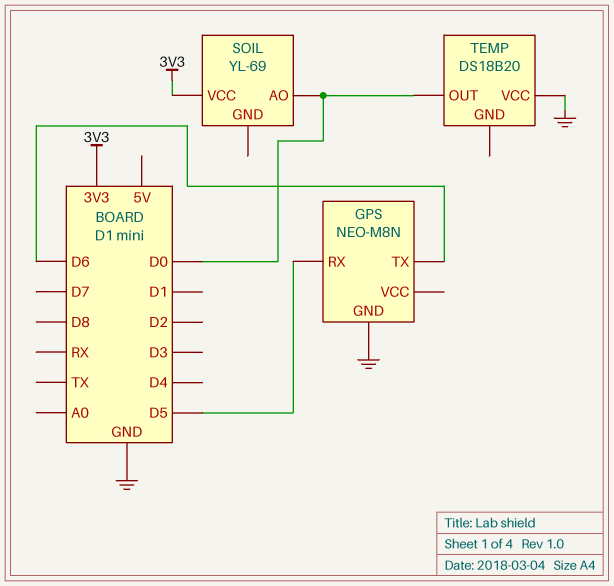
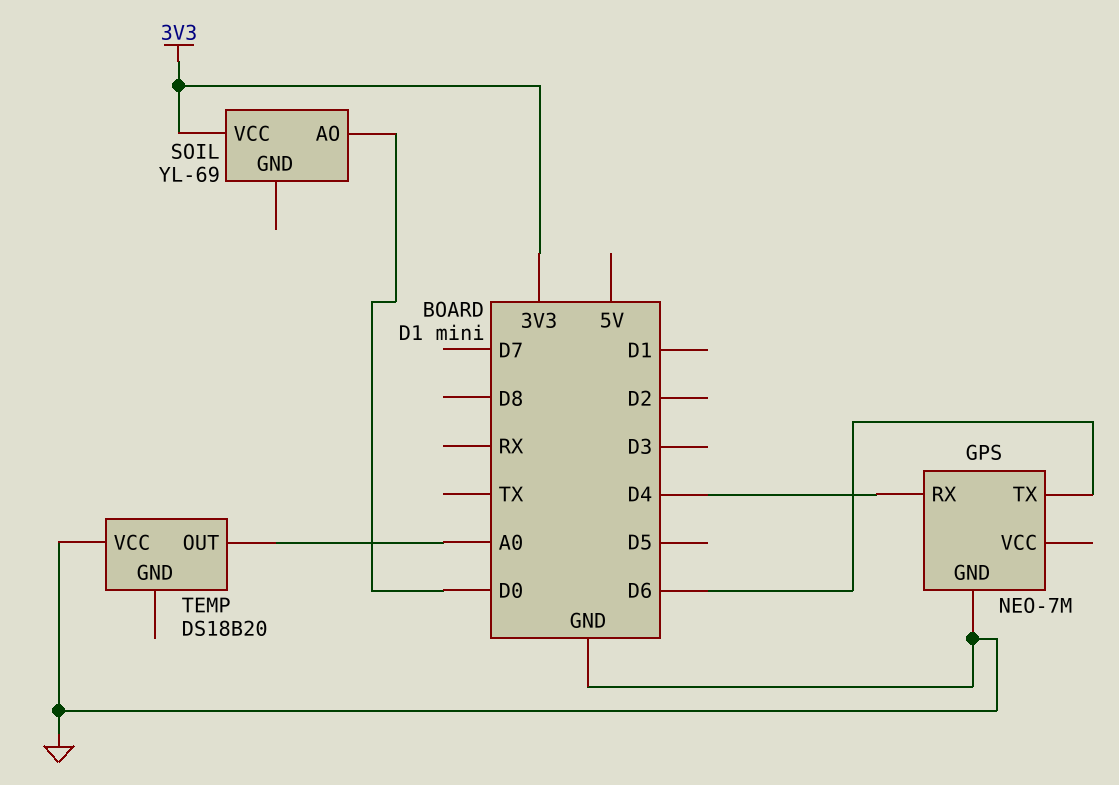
GPS: NEO-M8N -> NEO-7M
GPS pin RX: D5 -> D4
TEMP pin OUT: D0 -> A0

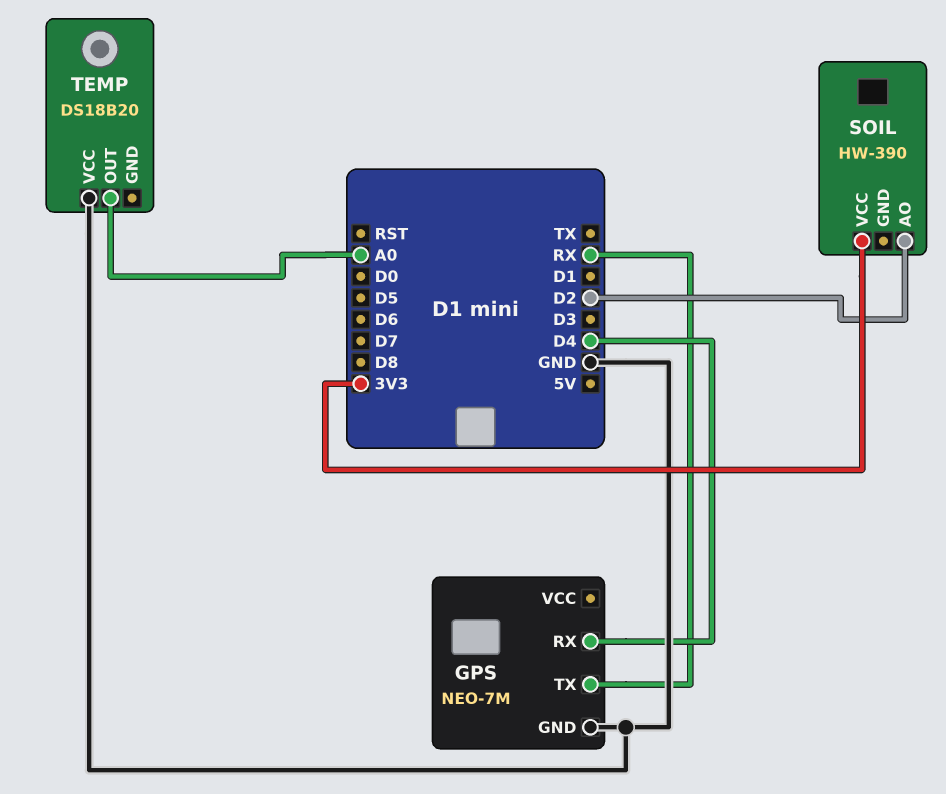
GPS pin TX: D6 -> RX
SOIL: YL-69 -> HW-390
SOIL pin AO: D0 -> D2

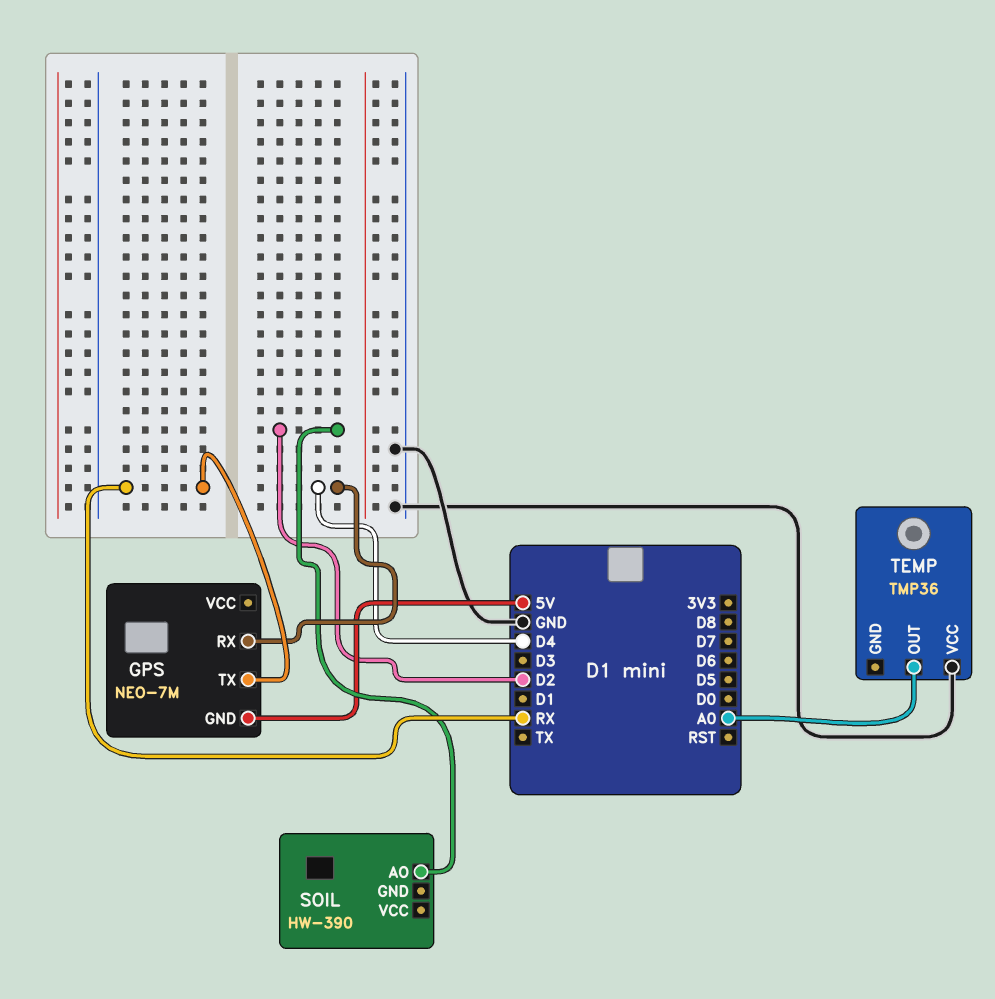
GPS pin GND: GND -> 5V
SOIL pin VCC: 3V3 -> none
TEMP: DS18B20 -> TMP36

